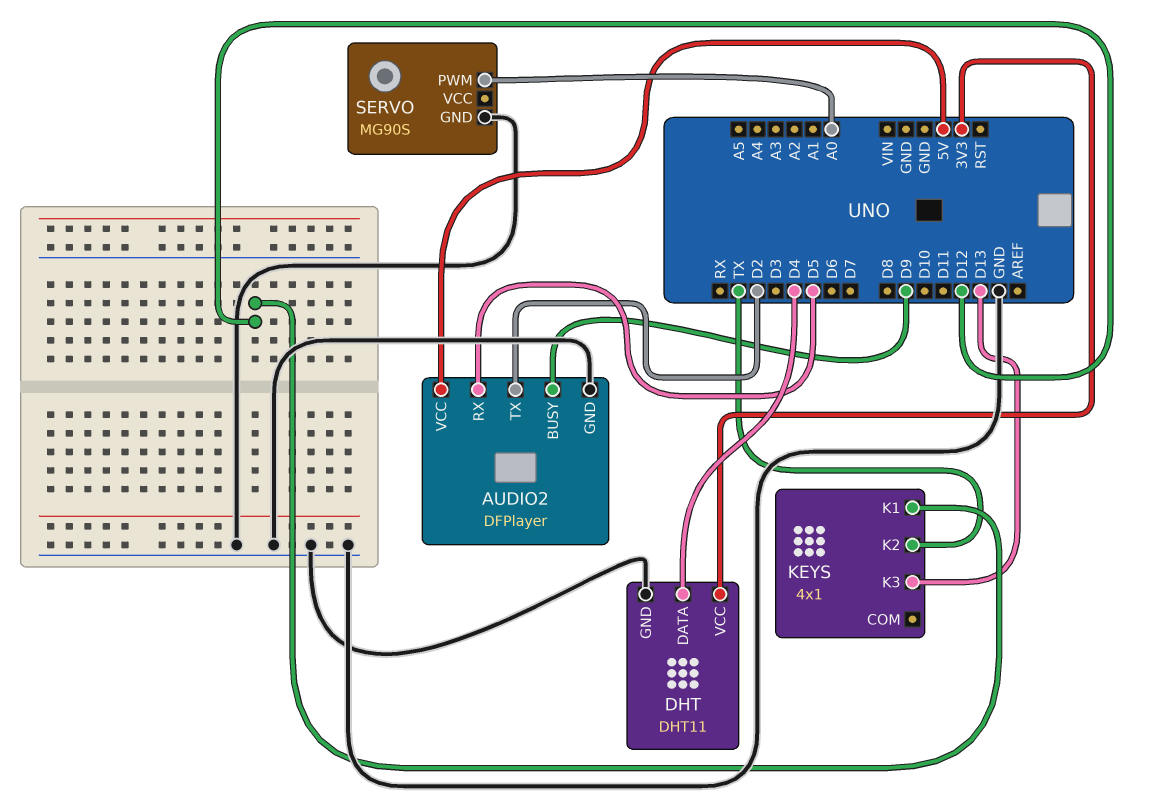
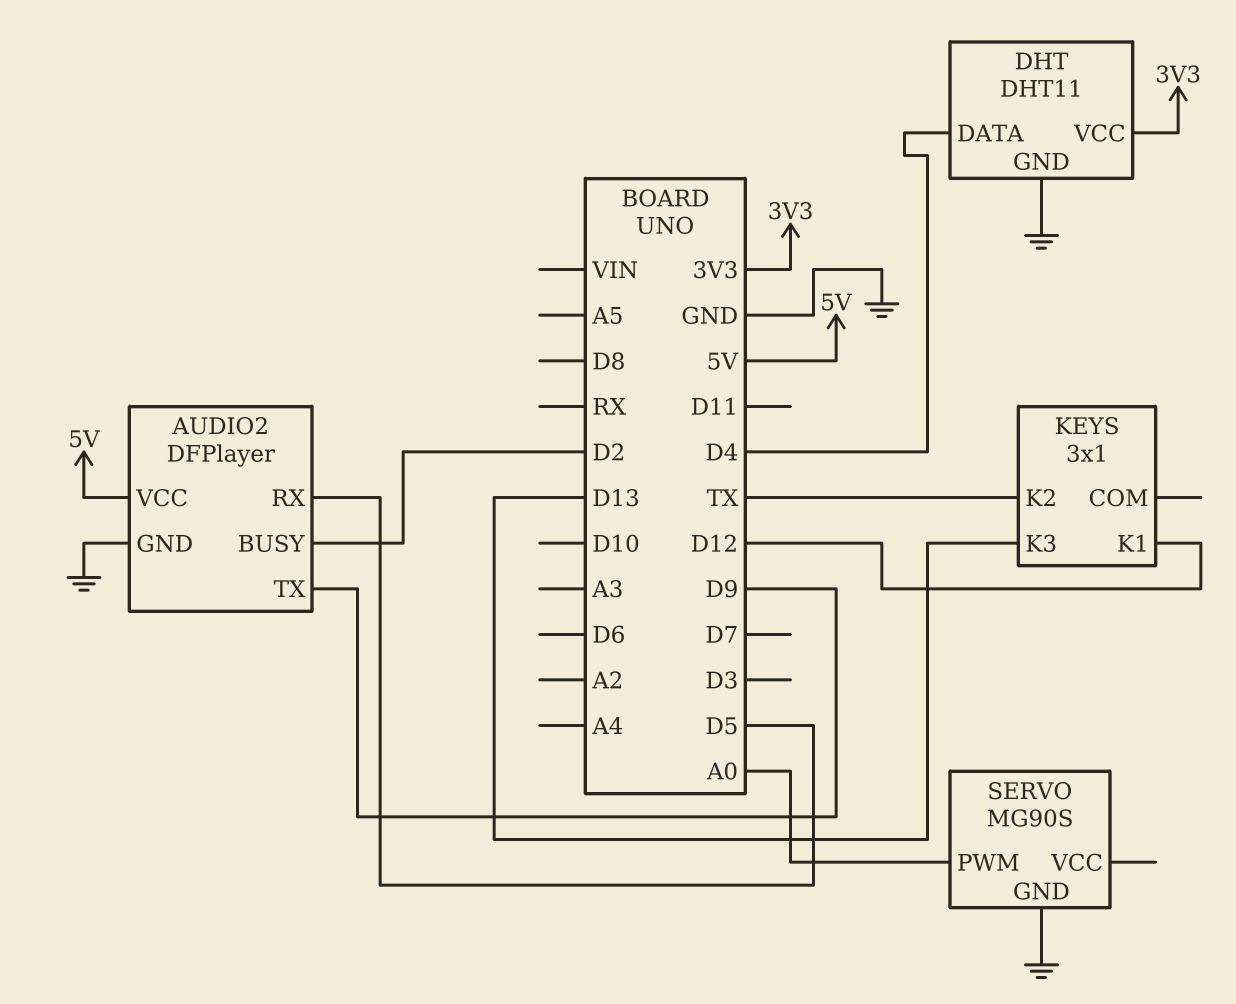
AUDIO2 pin BUSY: D9 -> D2
AUDIO2 pin TX: D2 -> D9
KEYS: 4x1 -> 3x1

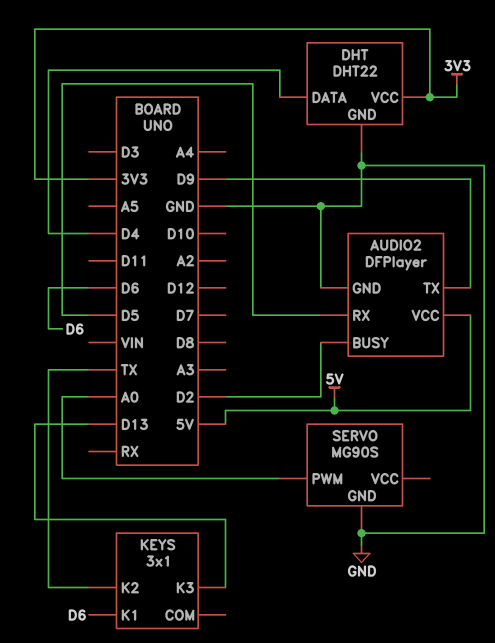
DHT: DHT11 -> DHT22
KEYS pin K1: D12 -> D6

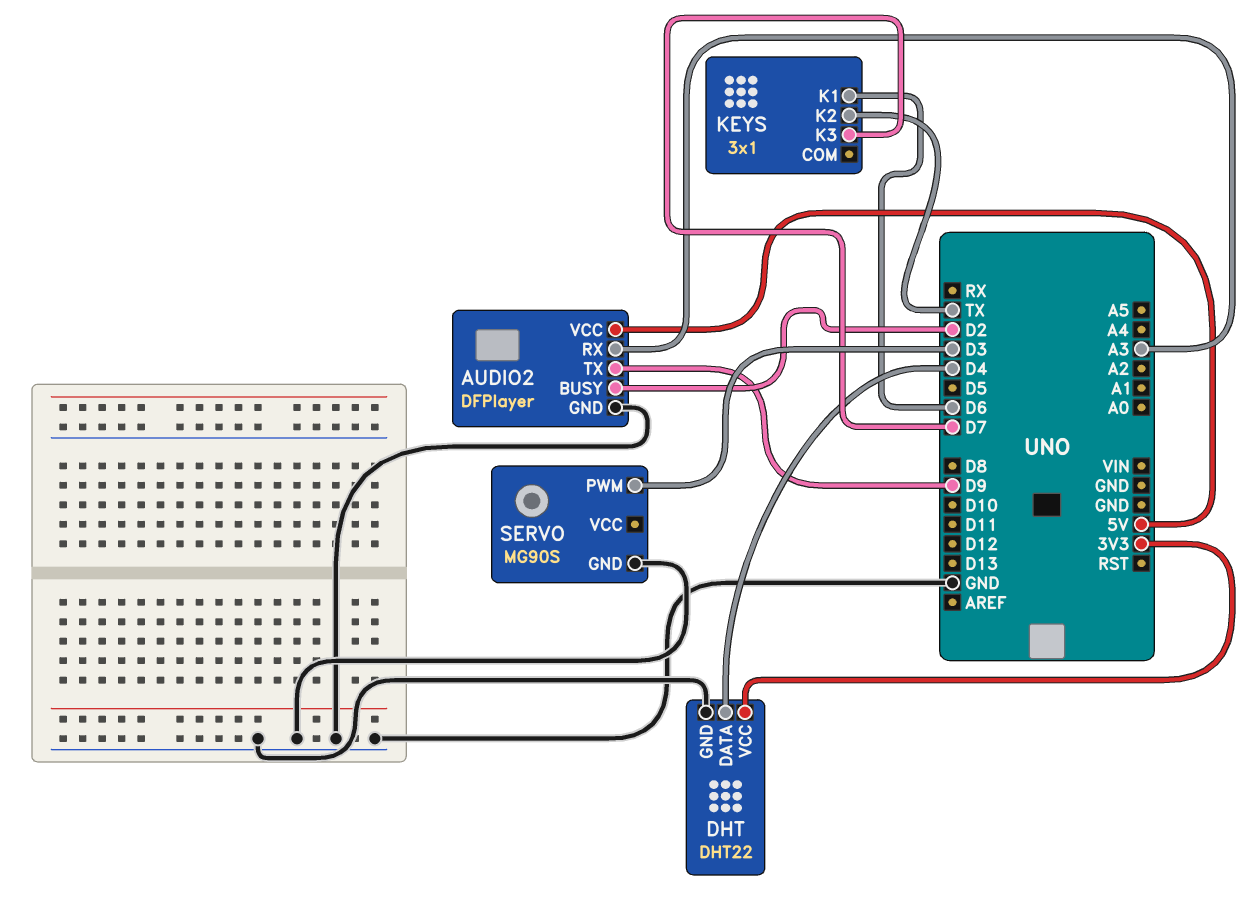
AUDIO2 pin RX: D5 -> A3
KEYS pin K3: D13 -> D7
SERVO pin PWM: A0 -> D3

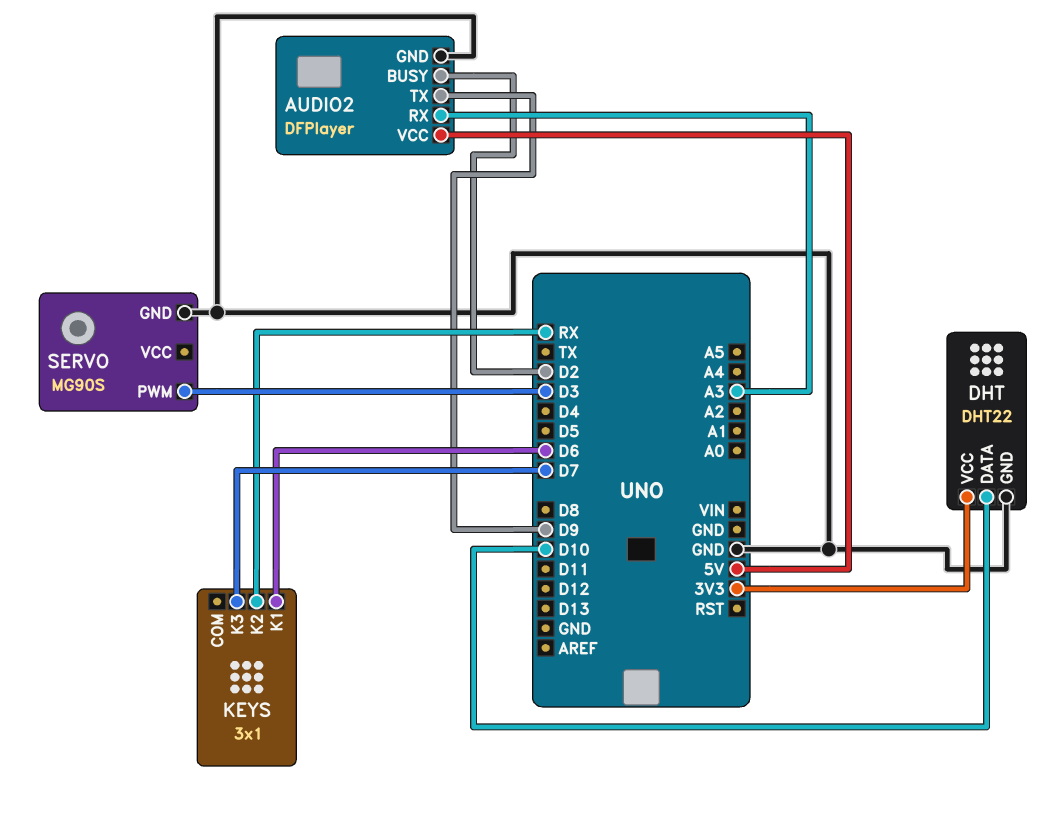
DHT pin DATA: D4 -> D10
KEYS pin K2: TX -> RX

